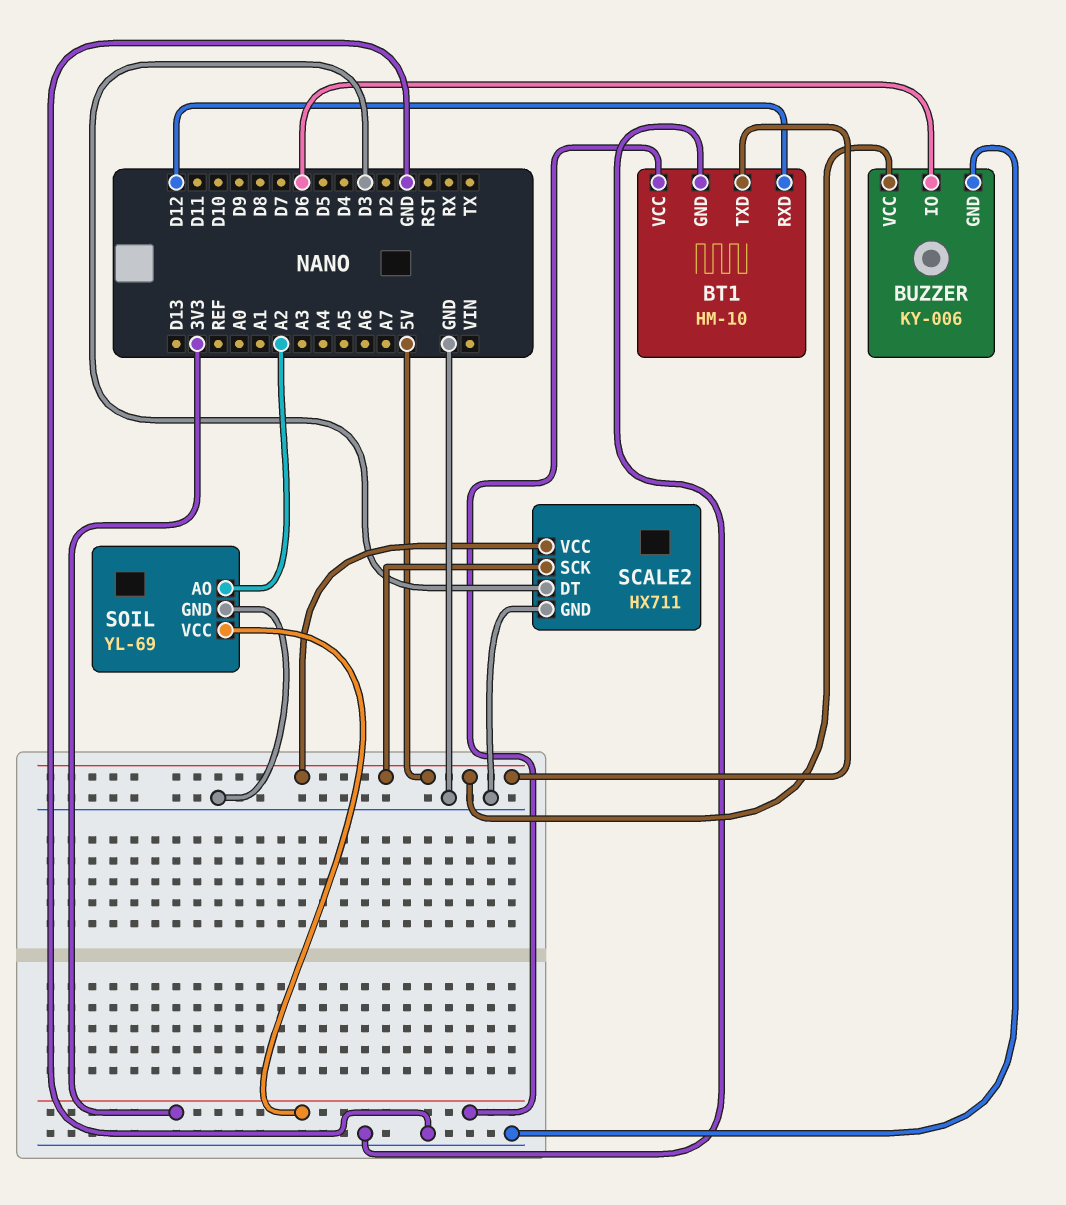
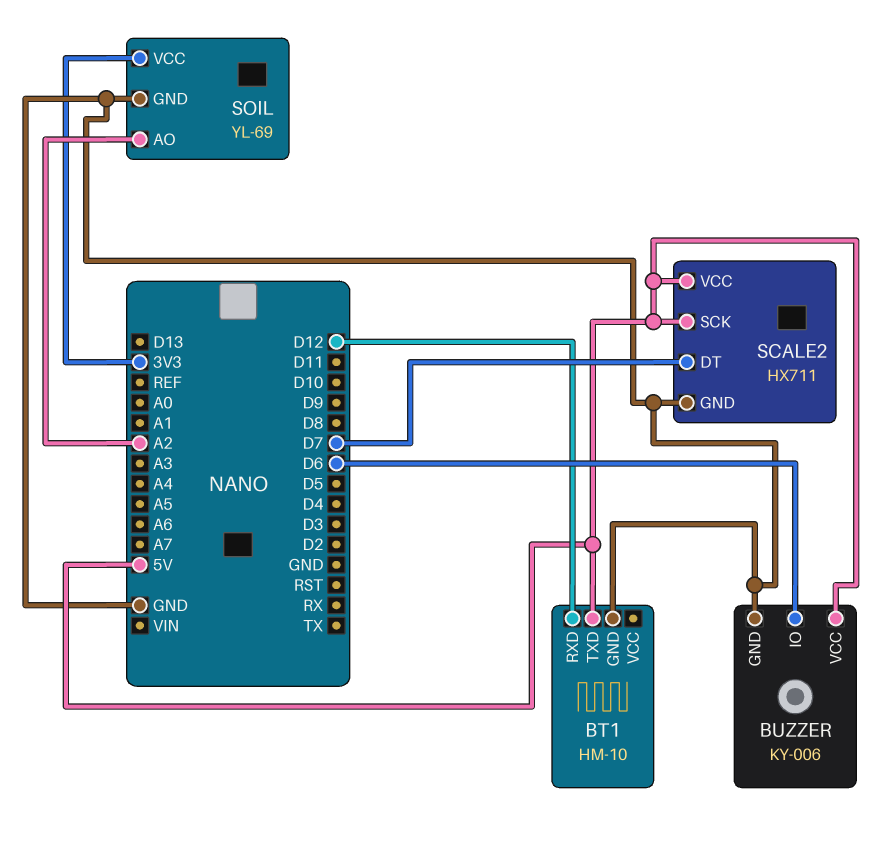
BT1 pin VCC: 3V3 -> none
SCALE2 pin DT: D3 -> D7

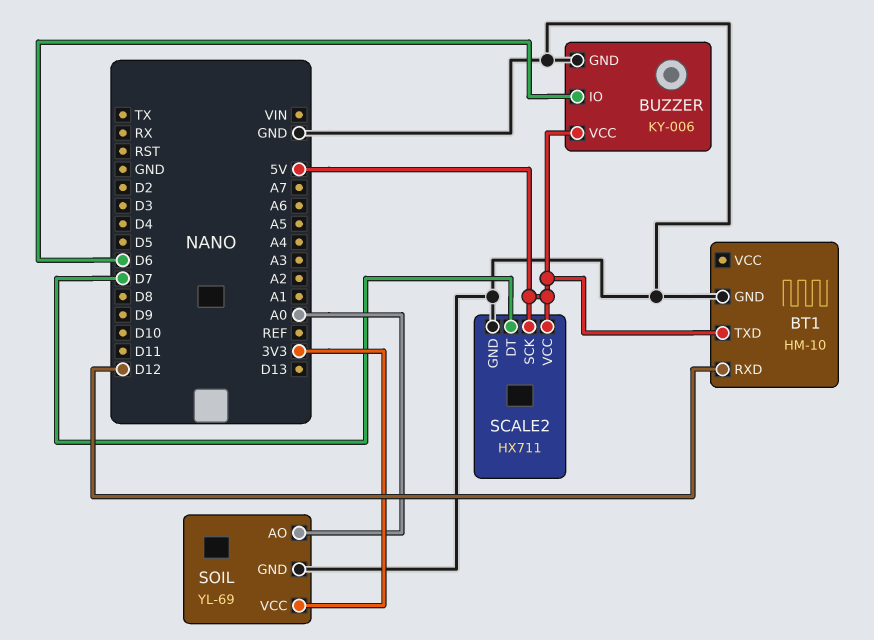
SOIL pin AO: A2 -> A0

